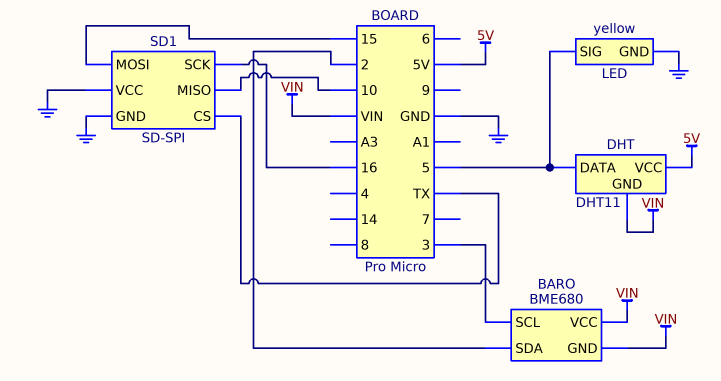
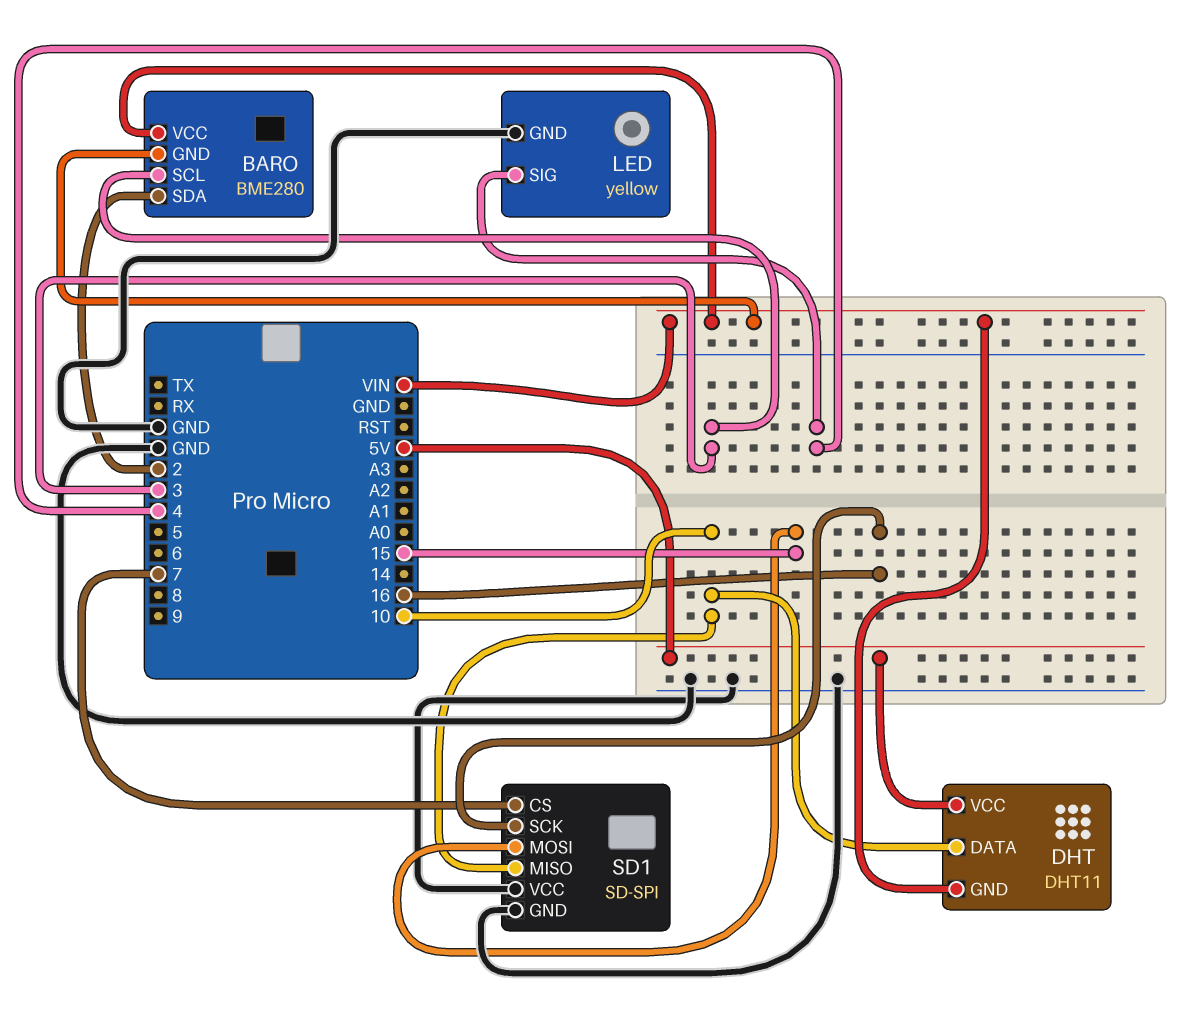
BARO: BME680 -> BME280
DHT pin DATA: 5 -> 10
LED pin SIG: 5 -> 4
SD1 pin CS: TX -> 7

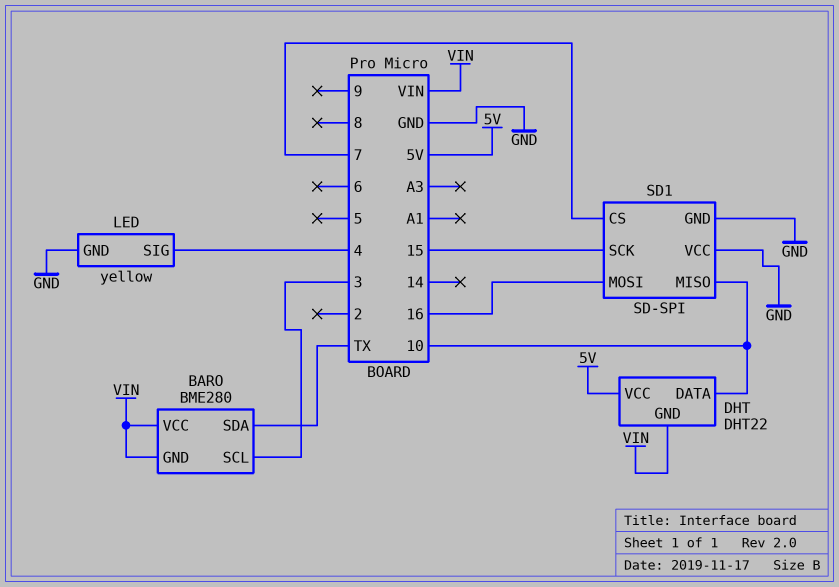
BARO pin SDA: 2 -> TX
DHT: DHT11 -> DHT22
SD1 pin MOSI: 15 -> 16
SD1 pin SCK: 16 -> 15

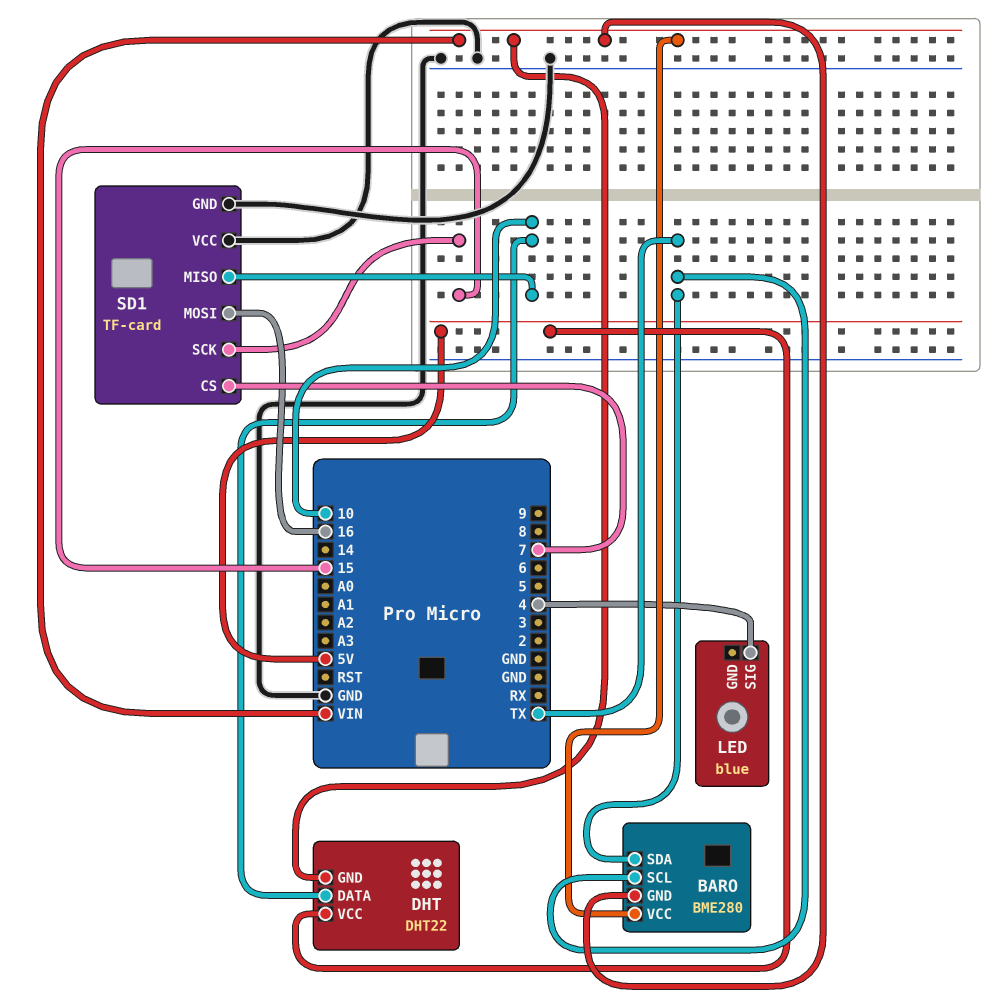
BARO pin SCL: 3 -> TX
LED: yellow -> blue
LED pin GND: GND -> none
SD1: SD-SPI -> TF-card

